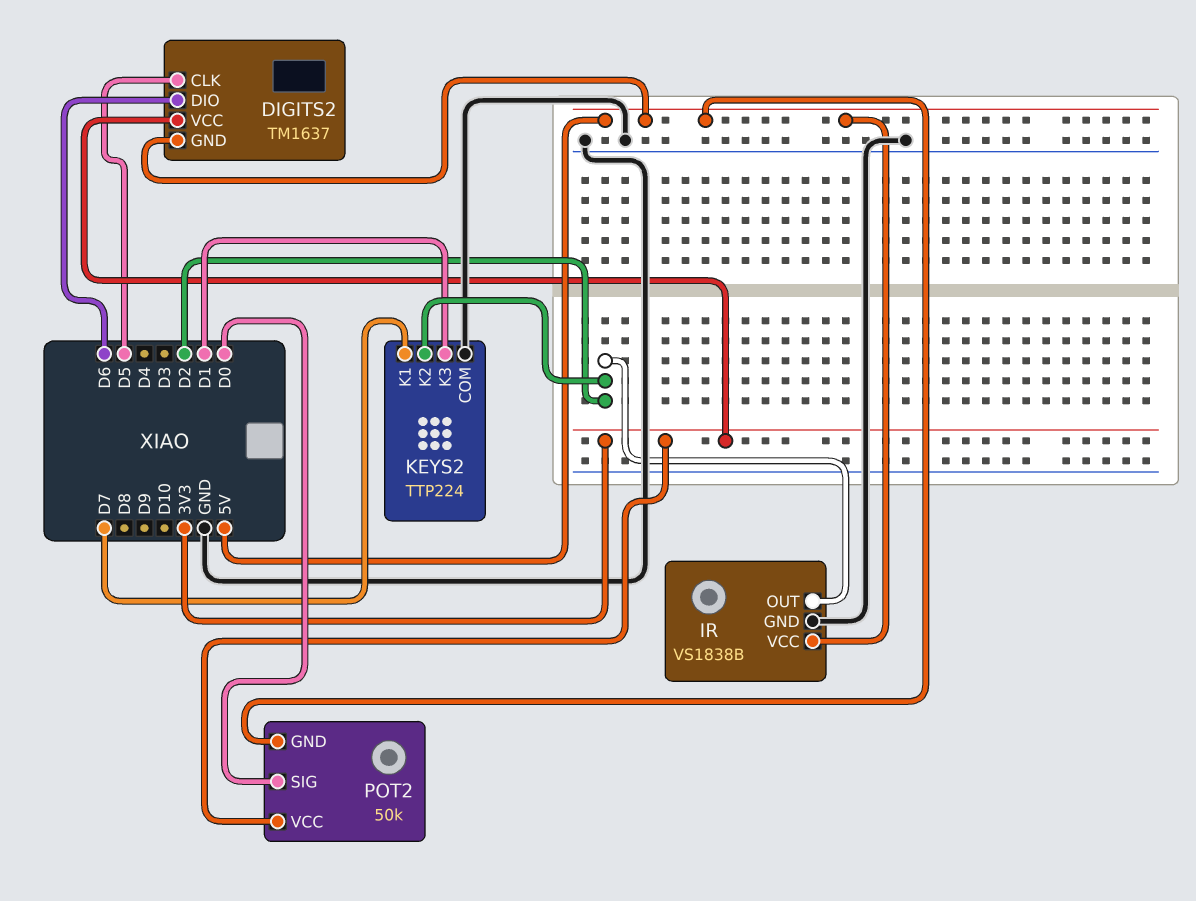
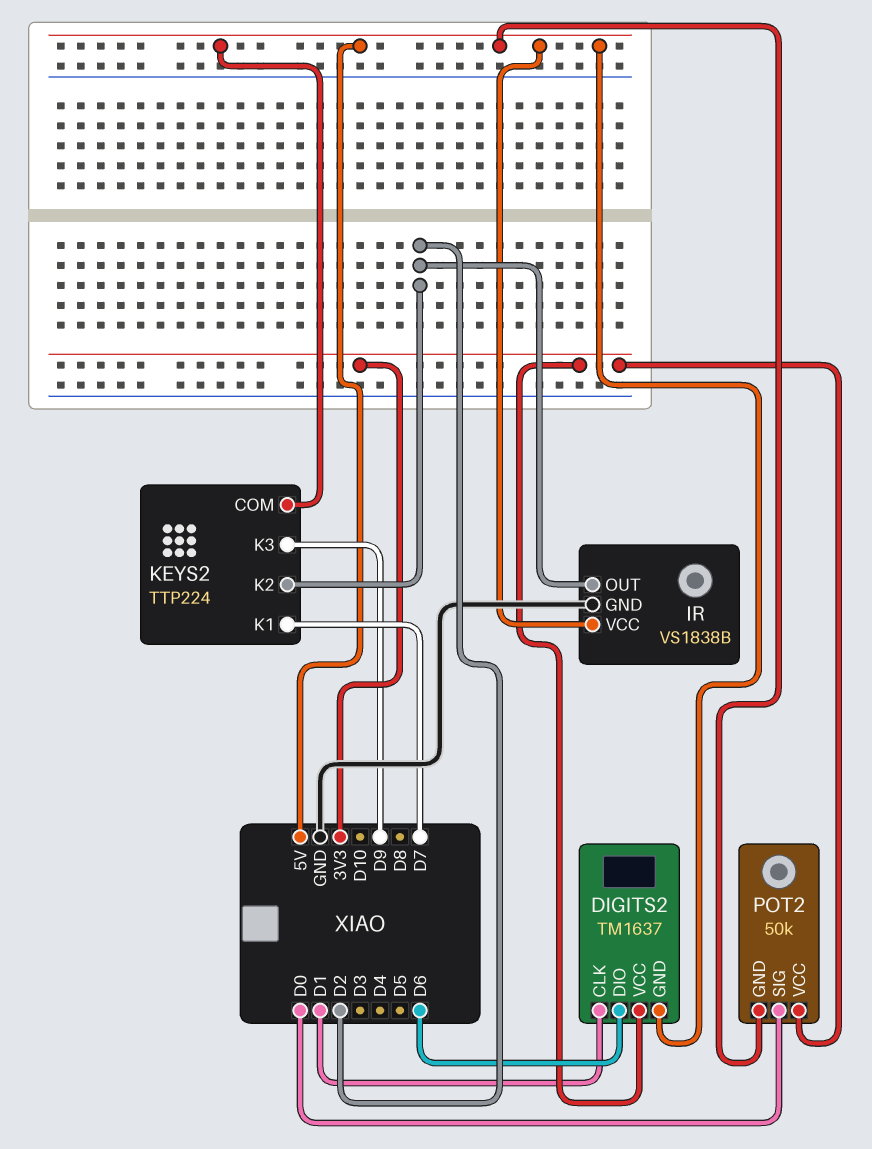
DIGITS2 pin CLK: D5 -> D1
KEYS2 pin COM: GND -> 5V
KEYS2 pin K3: D1 -> D9

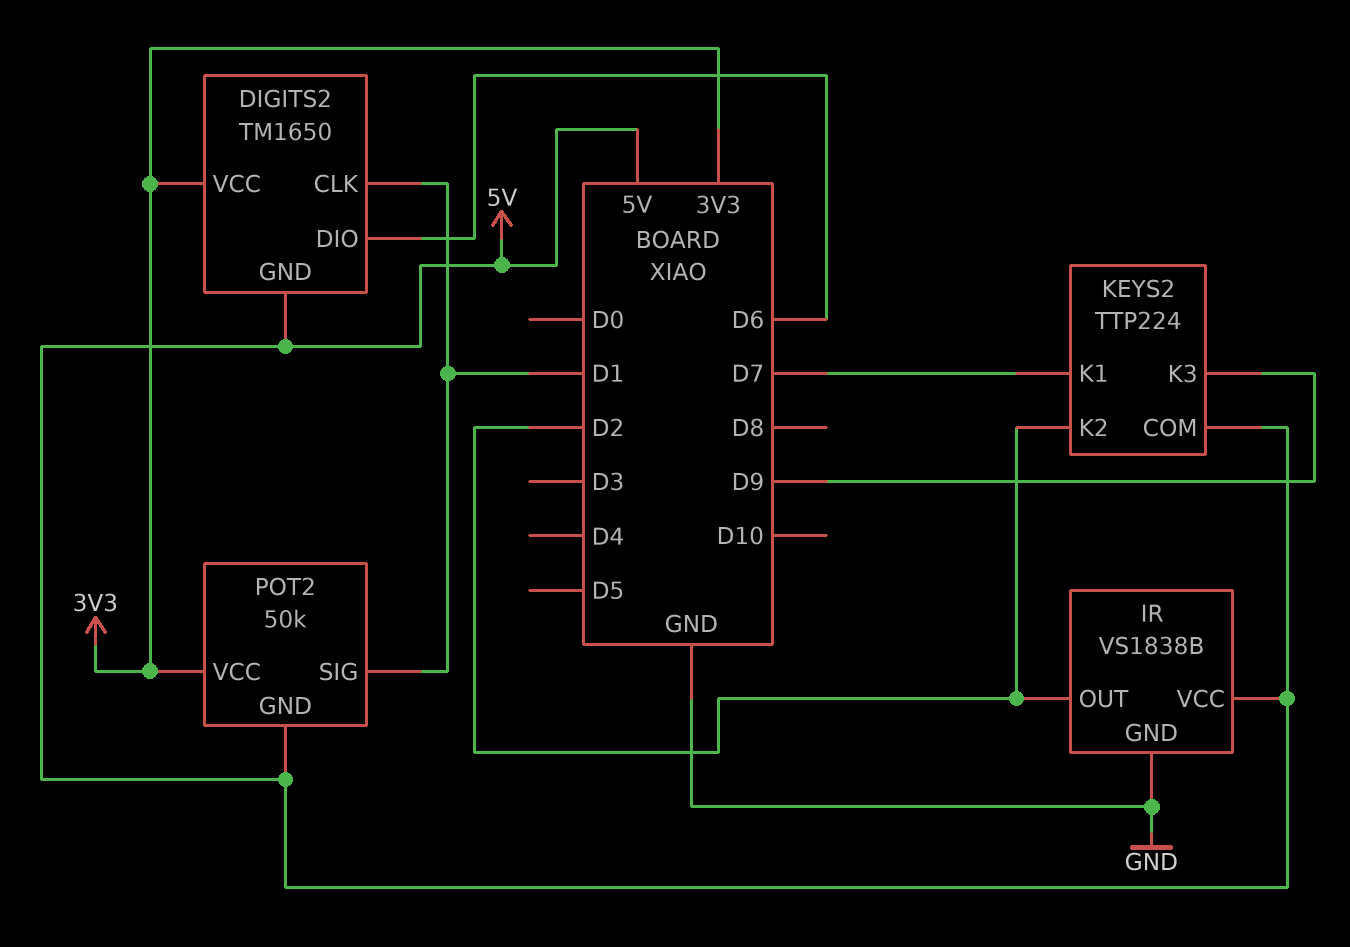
DIGITS2: TM1637 -> TM1650
POT2 pin SIG: D0 -> D1

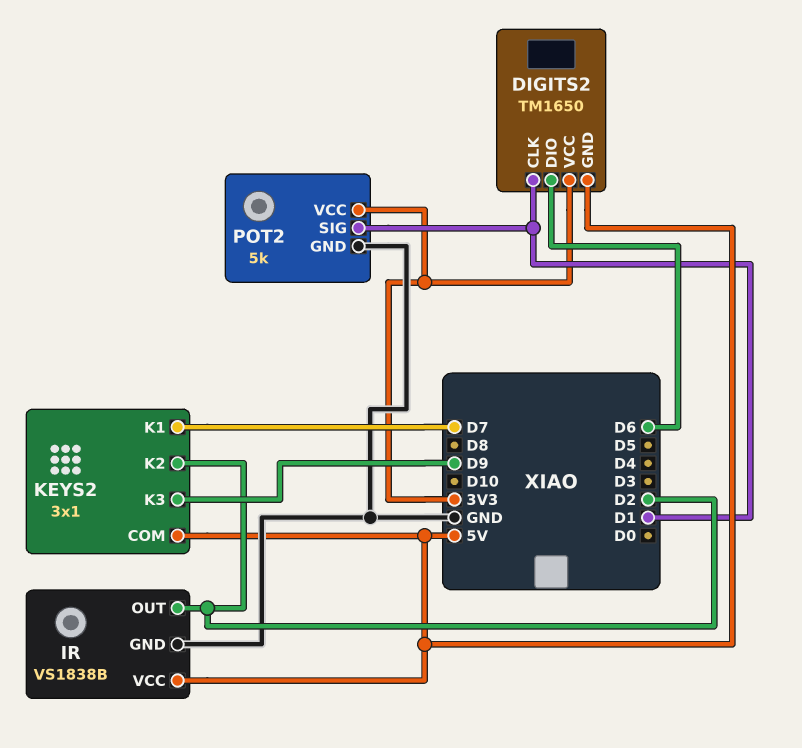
KEYS2: TTP224 -> 3x1
POT2: 50k -> 5k
POT2 pin GND: 5V -> GND

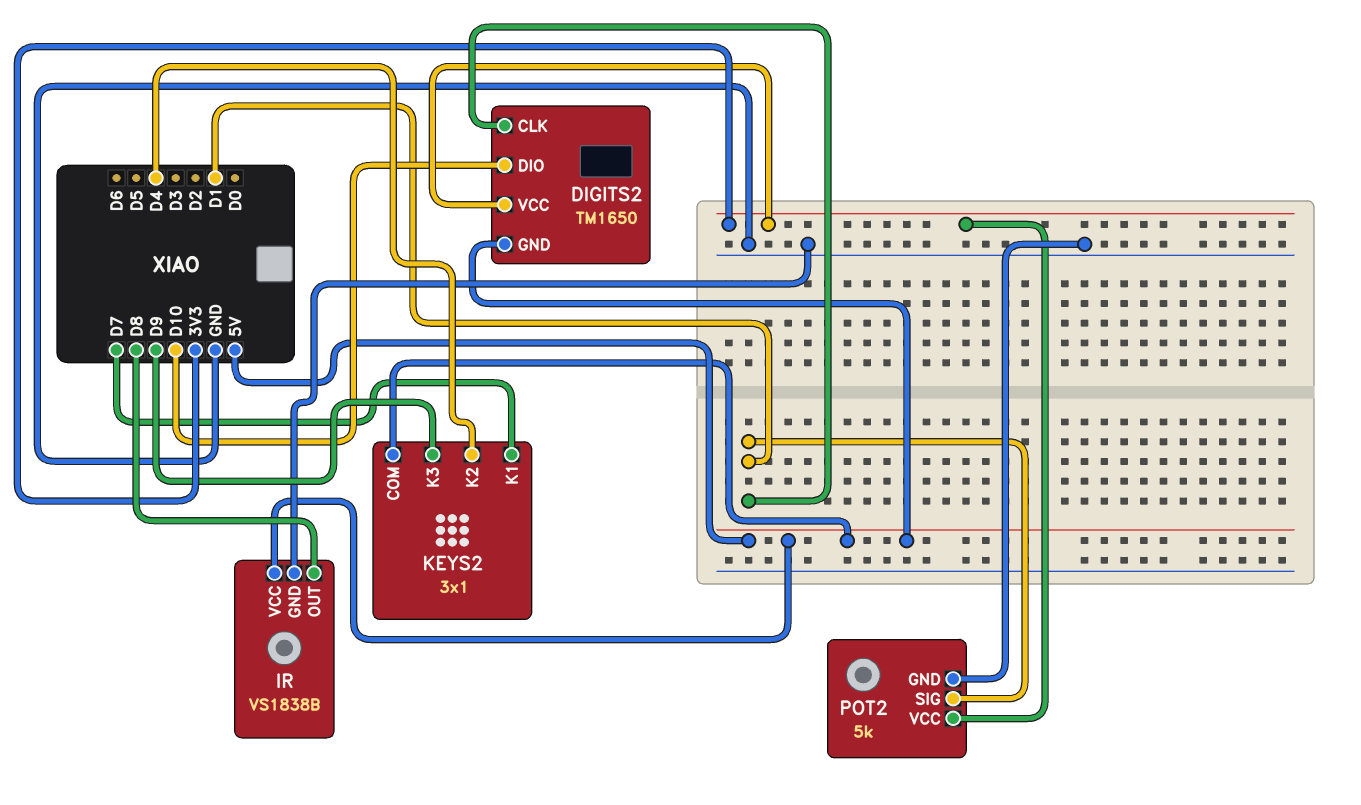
DIGITS2 pin DIO: D6 -> D10
IR pin OUT: D2 -> D8
KEYS2 pin K2: D2 -> D4

